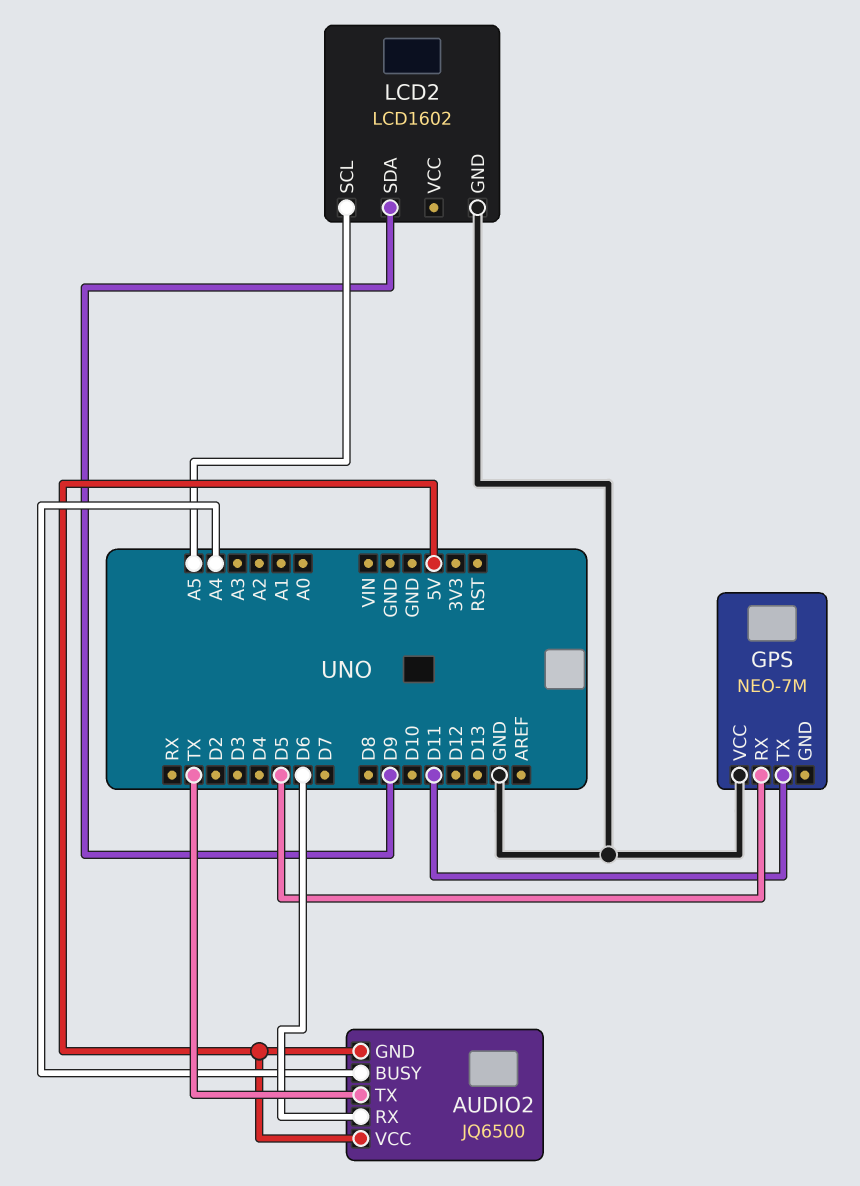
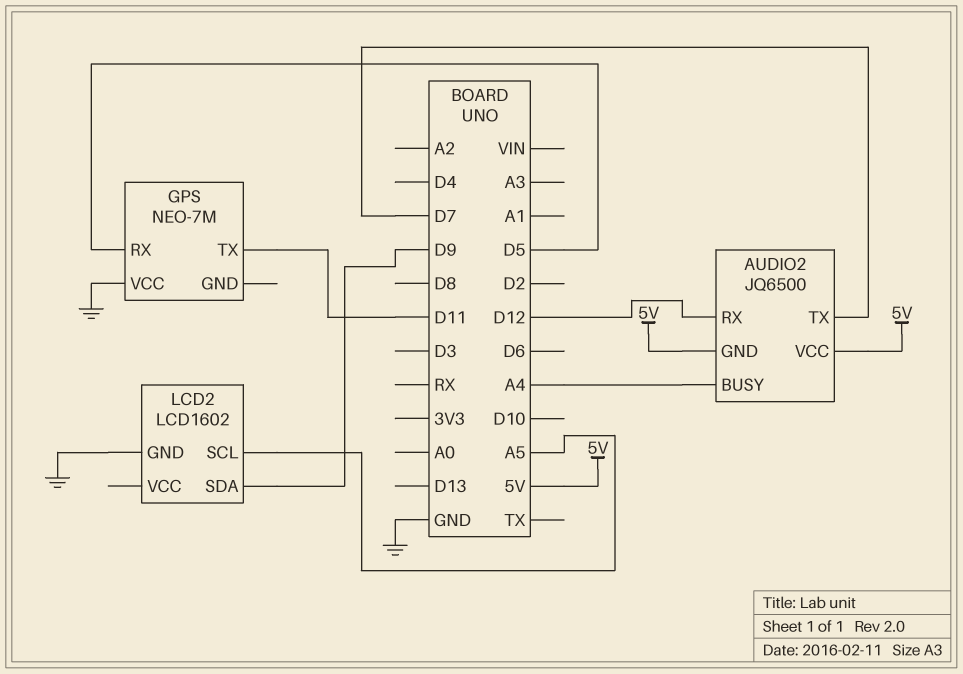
AUDIO2 pin RX: D6 -> D12
AUDIO2 pin TX: TX -> D7

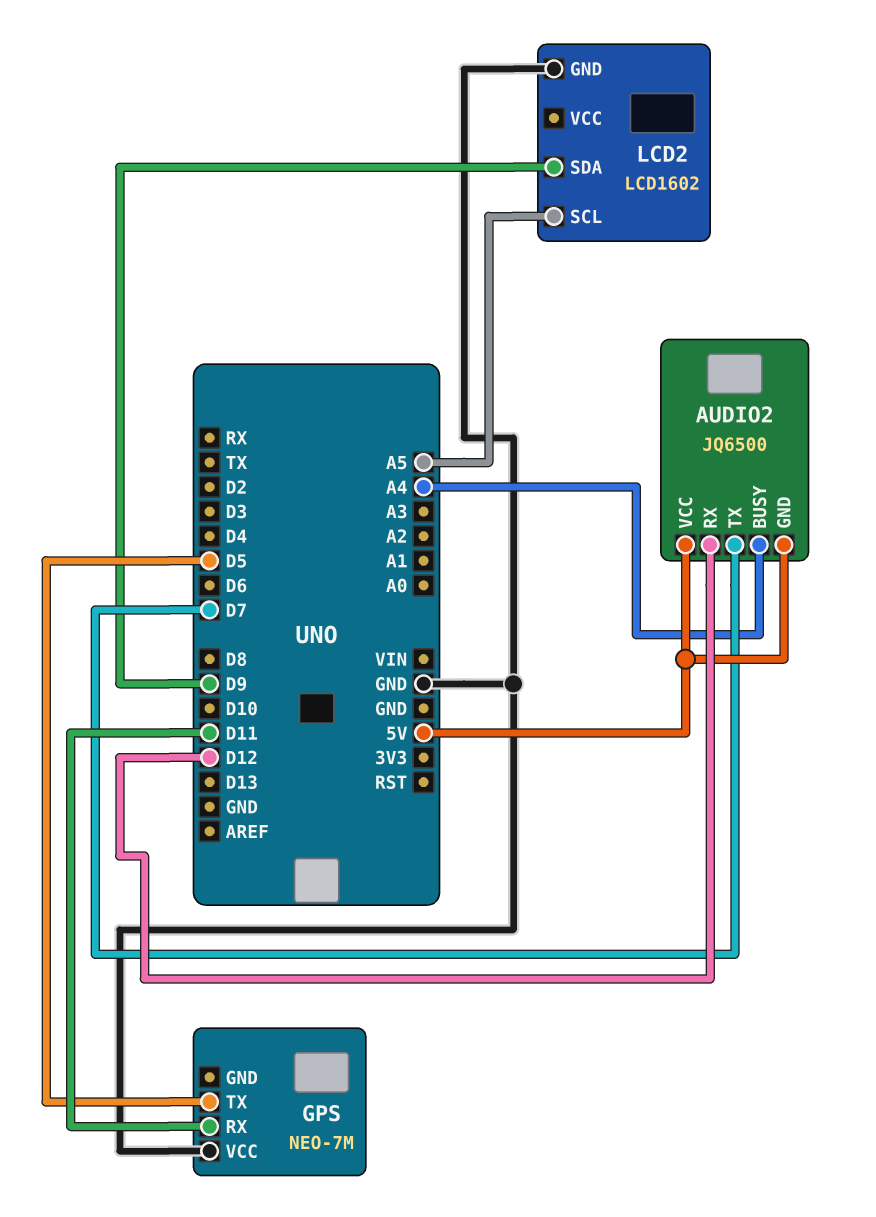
GPS pin RX: D5 -> D11
GPS pin TX: D11 -> D5

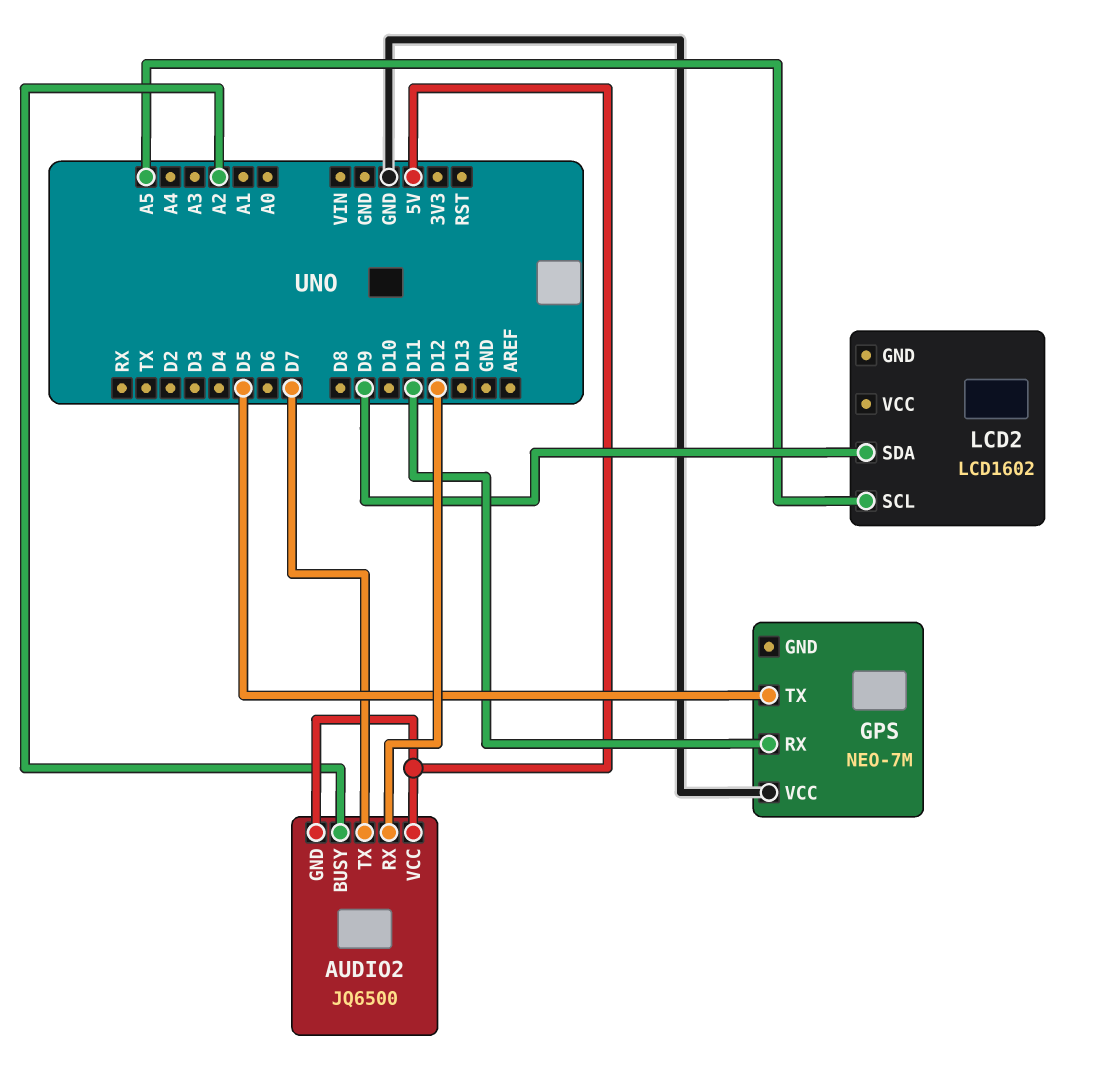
AUDIO2 pin BUSY: A4 -> A2
LCD2 pin GND: GND -> none

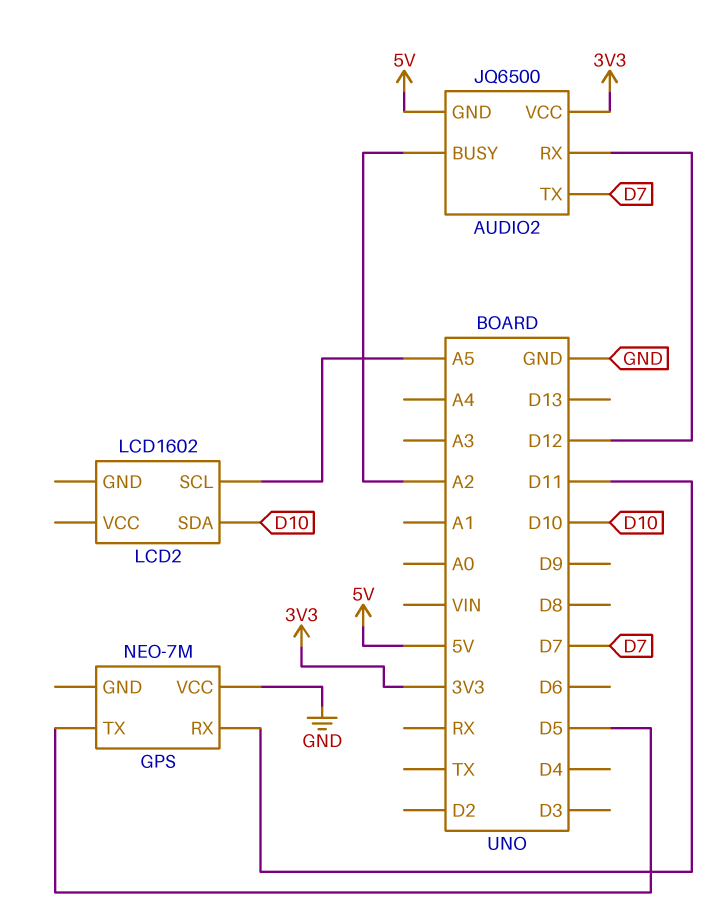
AUDIO2 pin VCC: 5V -> 3V3
LCD2 pin SDA: D9 -> D10

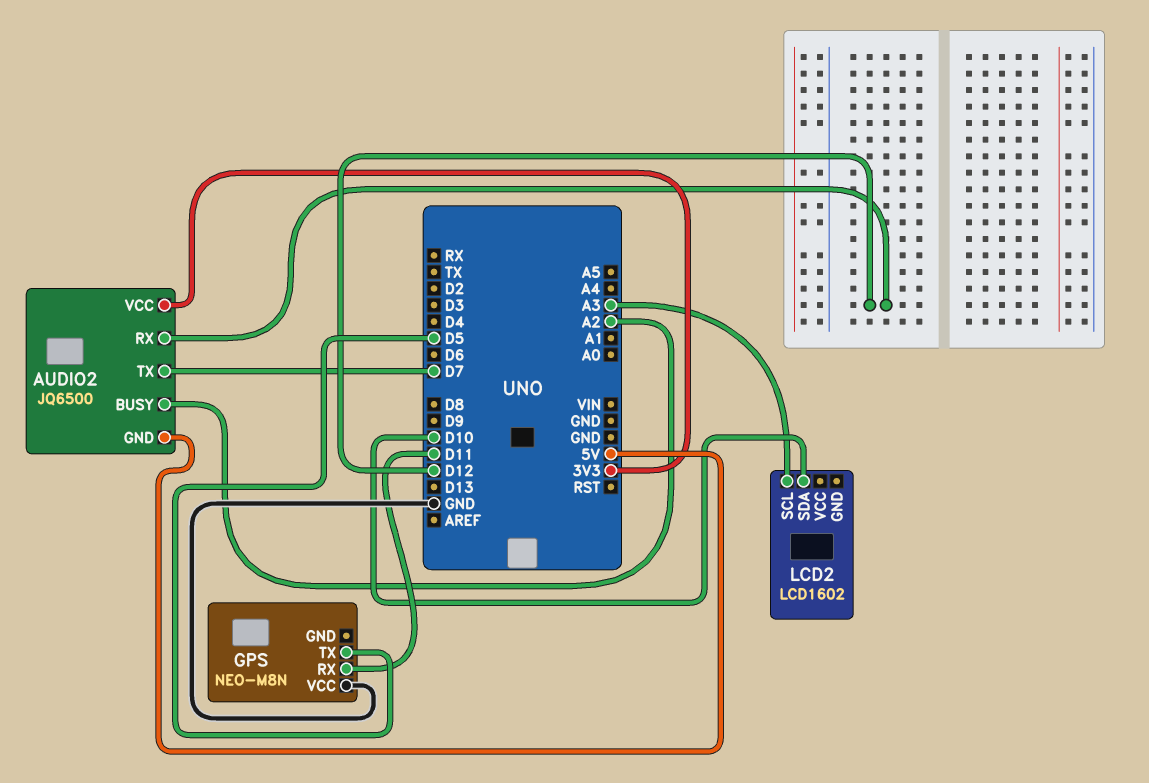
GPS: NEO-7M -> NEO-M8N
LCD2 pin SCL: A5 -> A3

